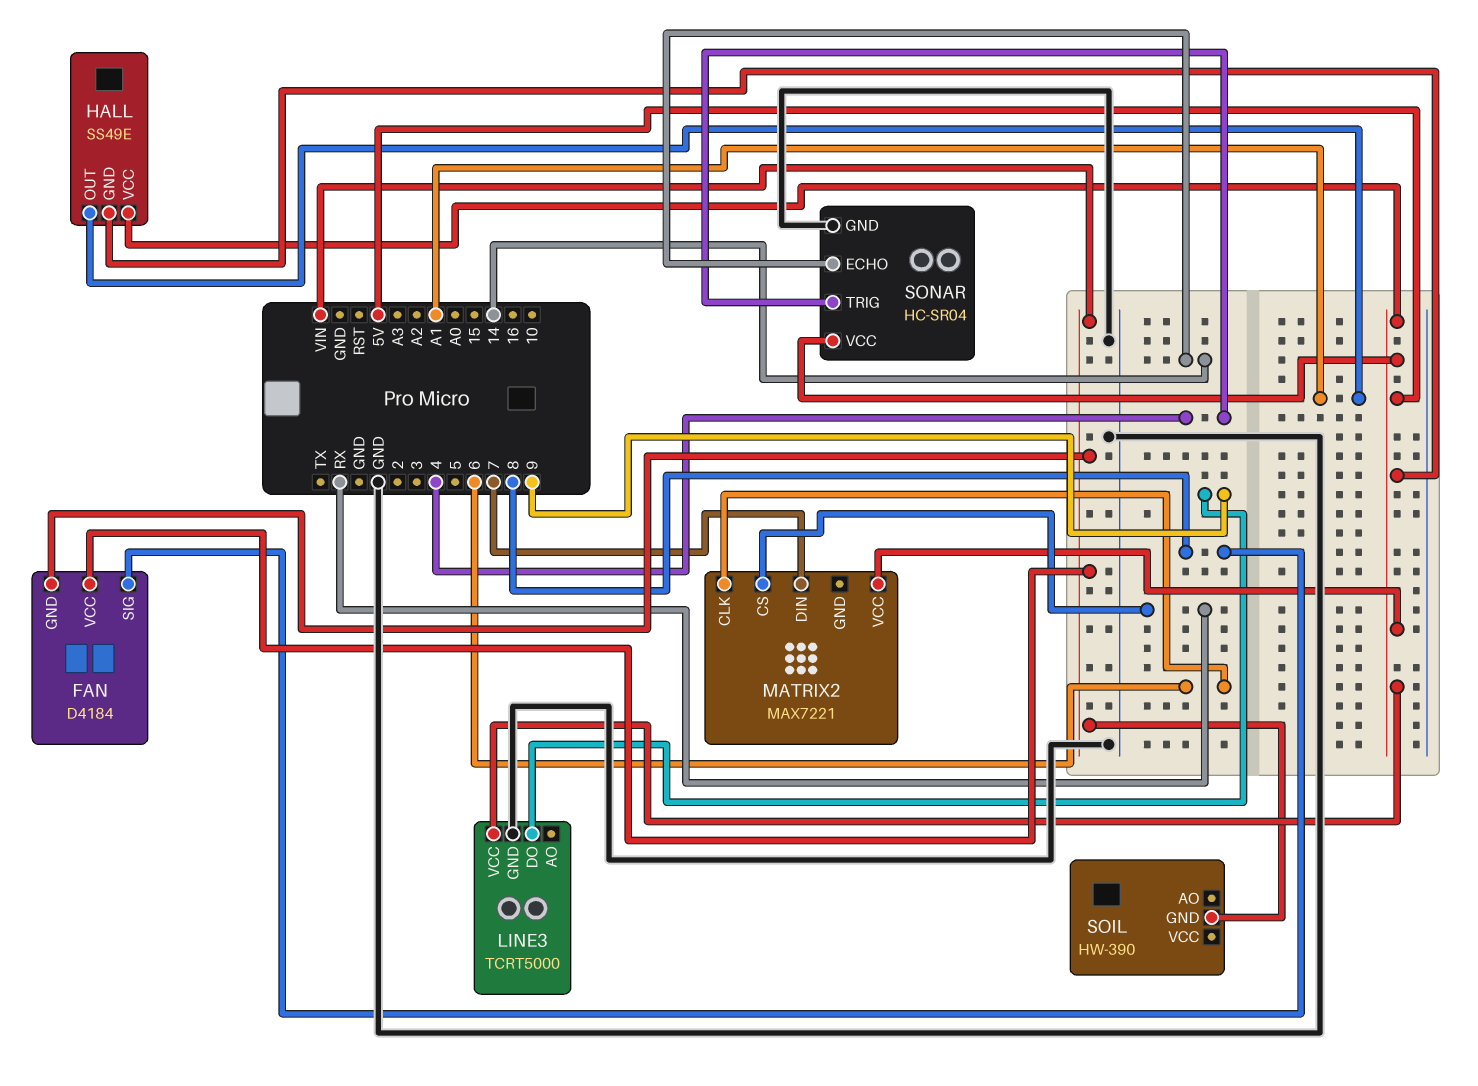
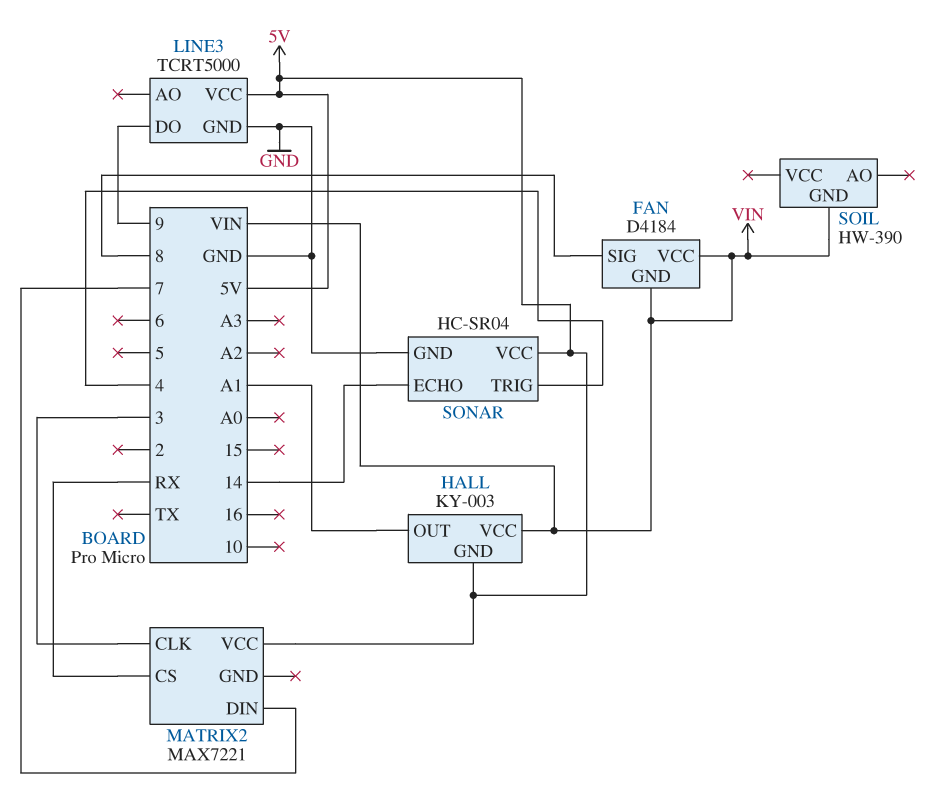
HALL: SS49E -> KY-003
HALL pin VCC: 5V -> VIN
MATRIX2 pin CLK: 6 -> 3

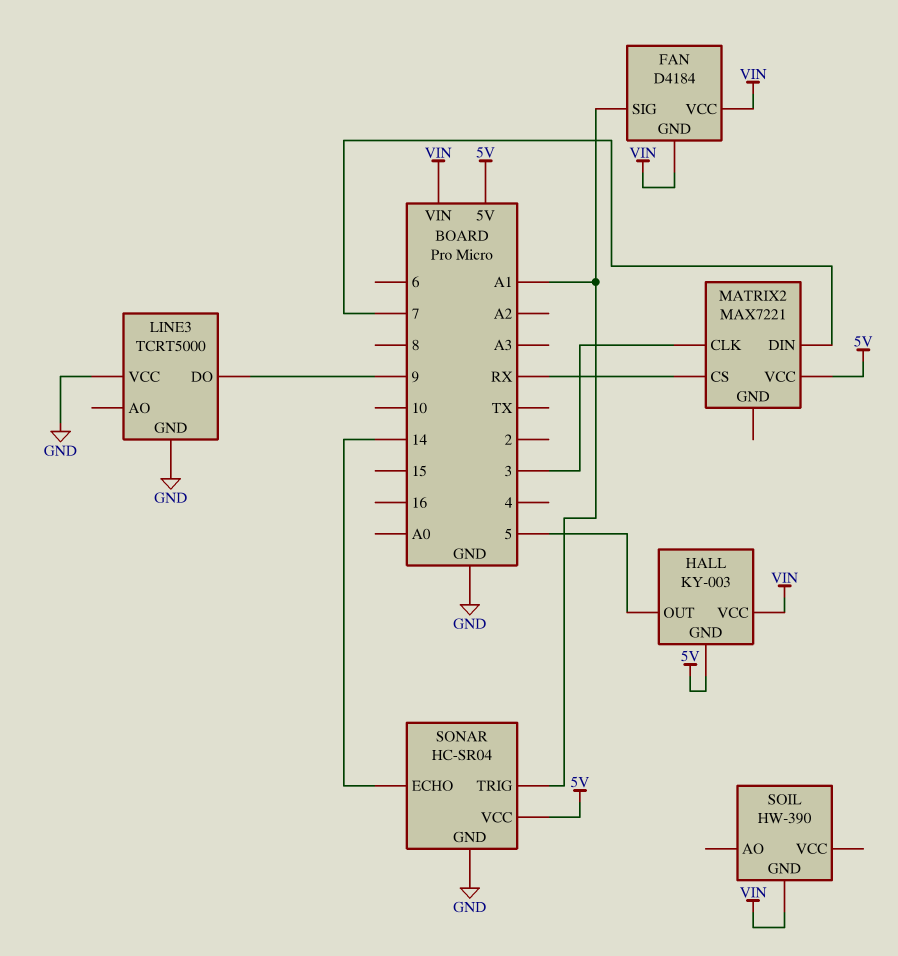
FAN pin SIG: 8 -> A1
HALL pin OUT: A1 -> 5
LINE3 pin VCC: 5V -> GND
SONAR pin TRIG: 4 -> A1

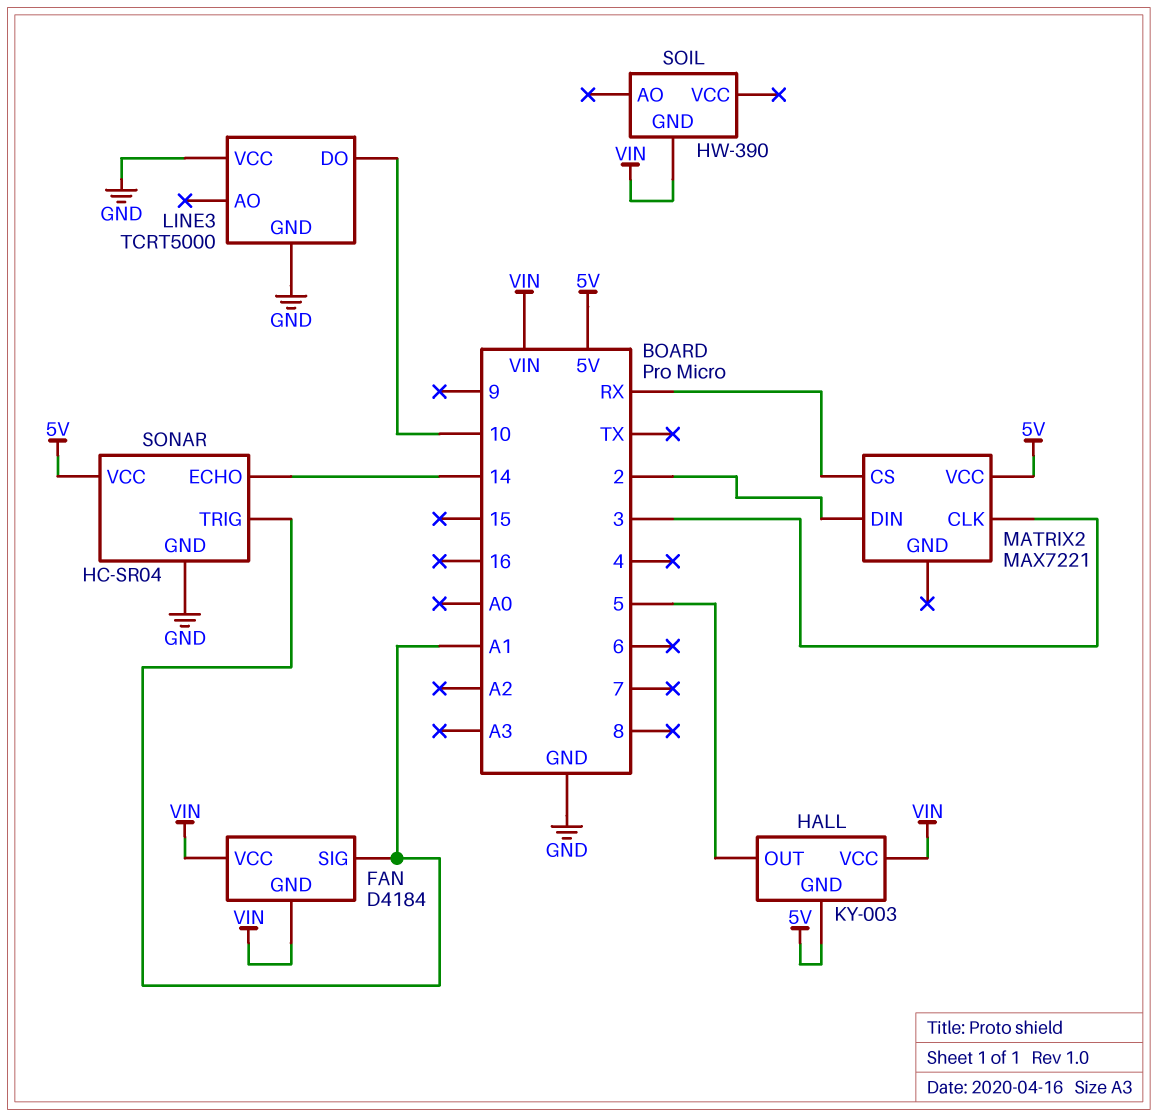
LINE3 pin DO: 9 -> 10
MATRIX2 pin DIN: 7 -> 2

